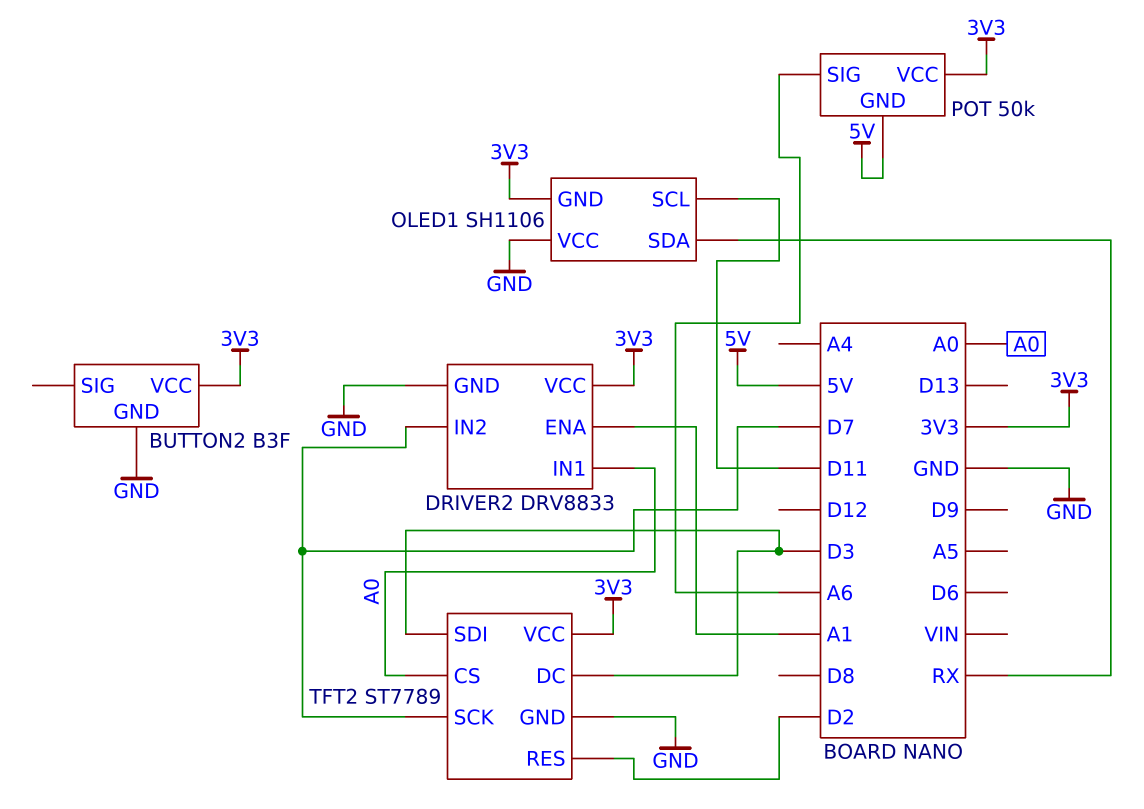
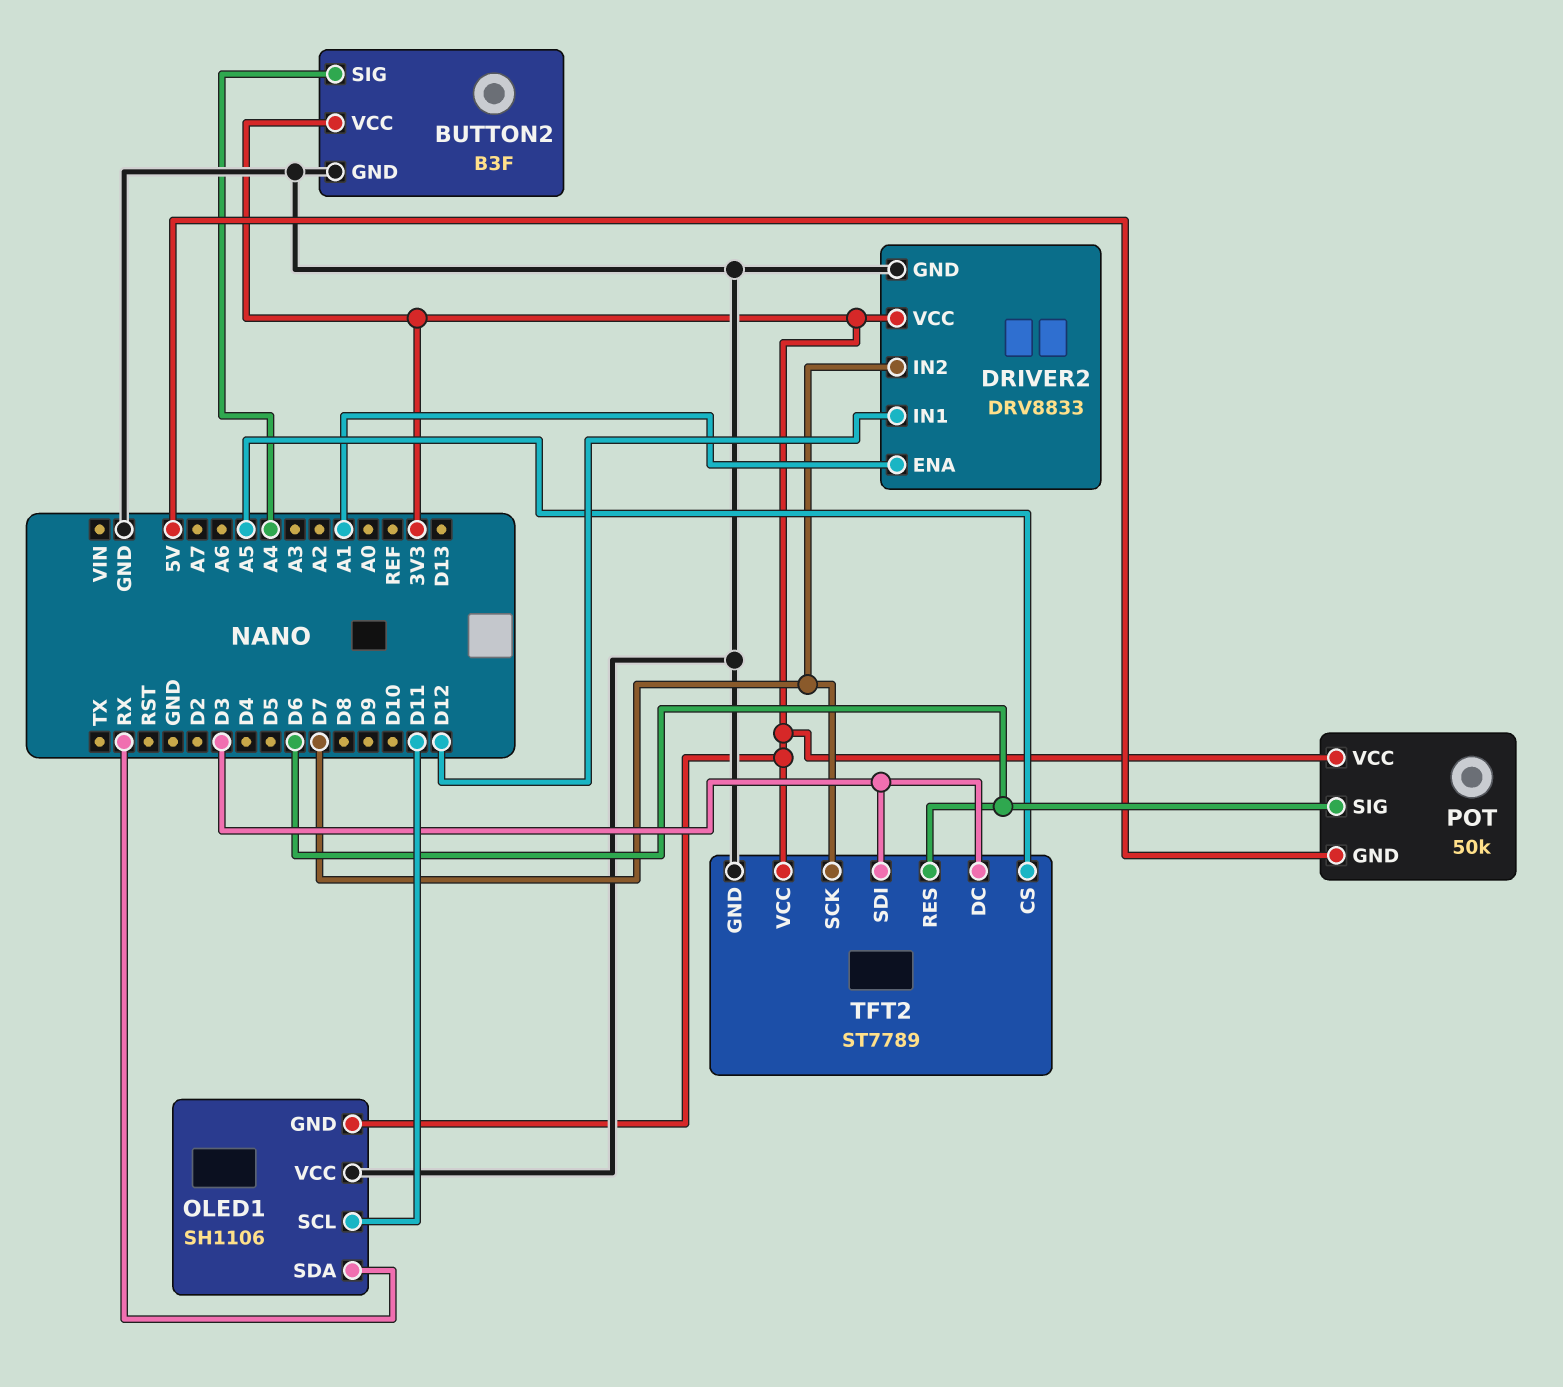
BUTTON2 pin SIG: none -> A4
DRIVER2 pin IN1: A0 -> D12
POT pin SIG: A6 -> D6
TFT2 pin CS: A0 -> A5
TFT2 pin RES: D2 -> D6

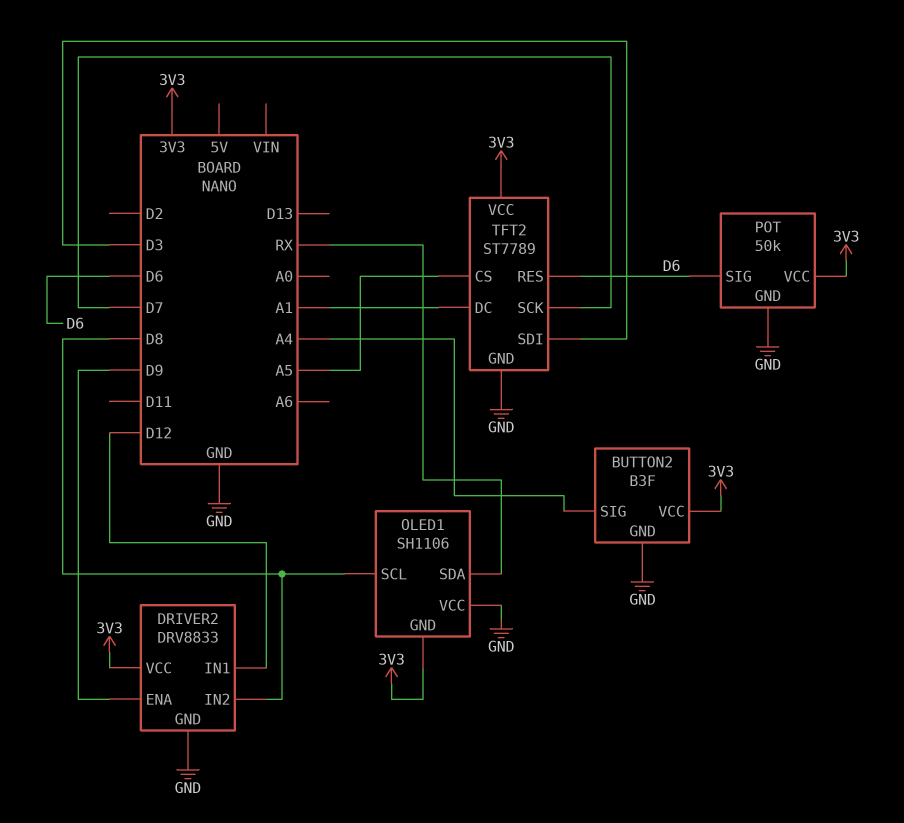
DRIVER2 pin ENA: A1 -> D9
DRIVER2 pin IN2: D7 -> D8
OLED1 pin SCL: D11 -> D8
POT pin GND: 5V -> GND
TFT2 pin DC: D3 -> A1

